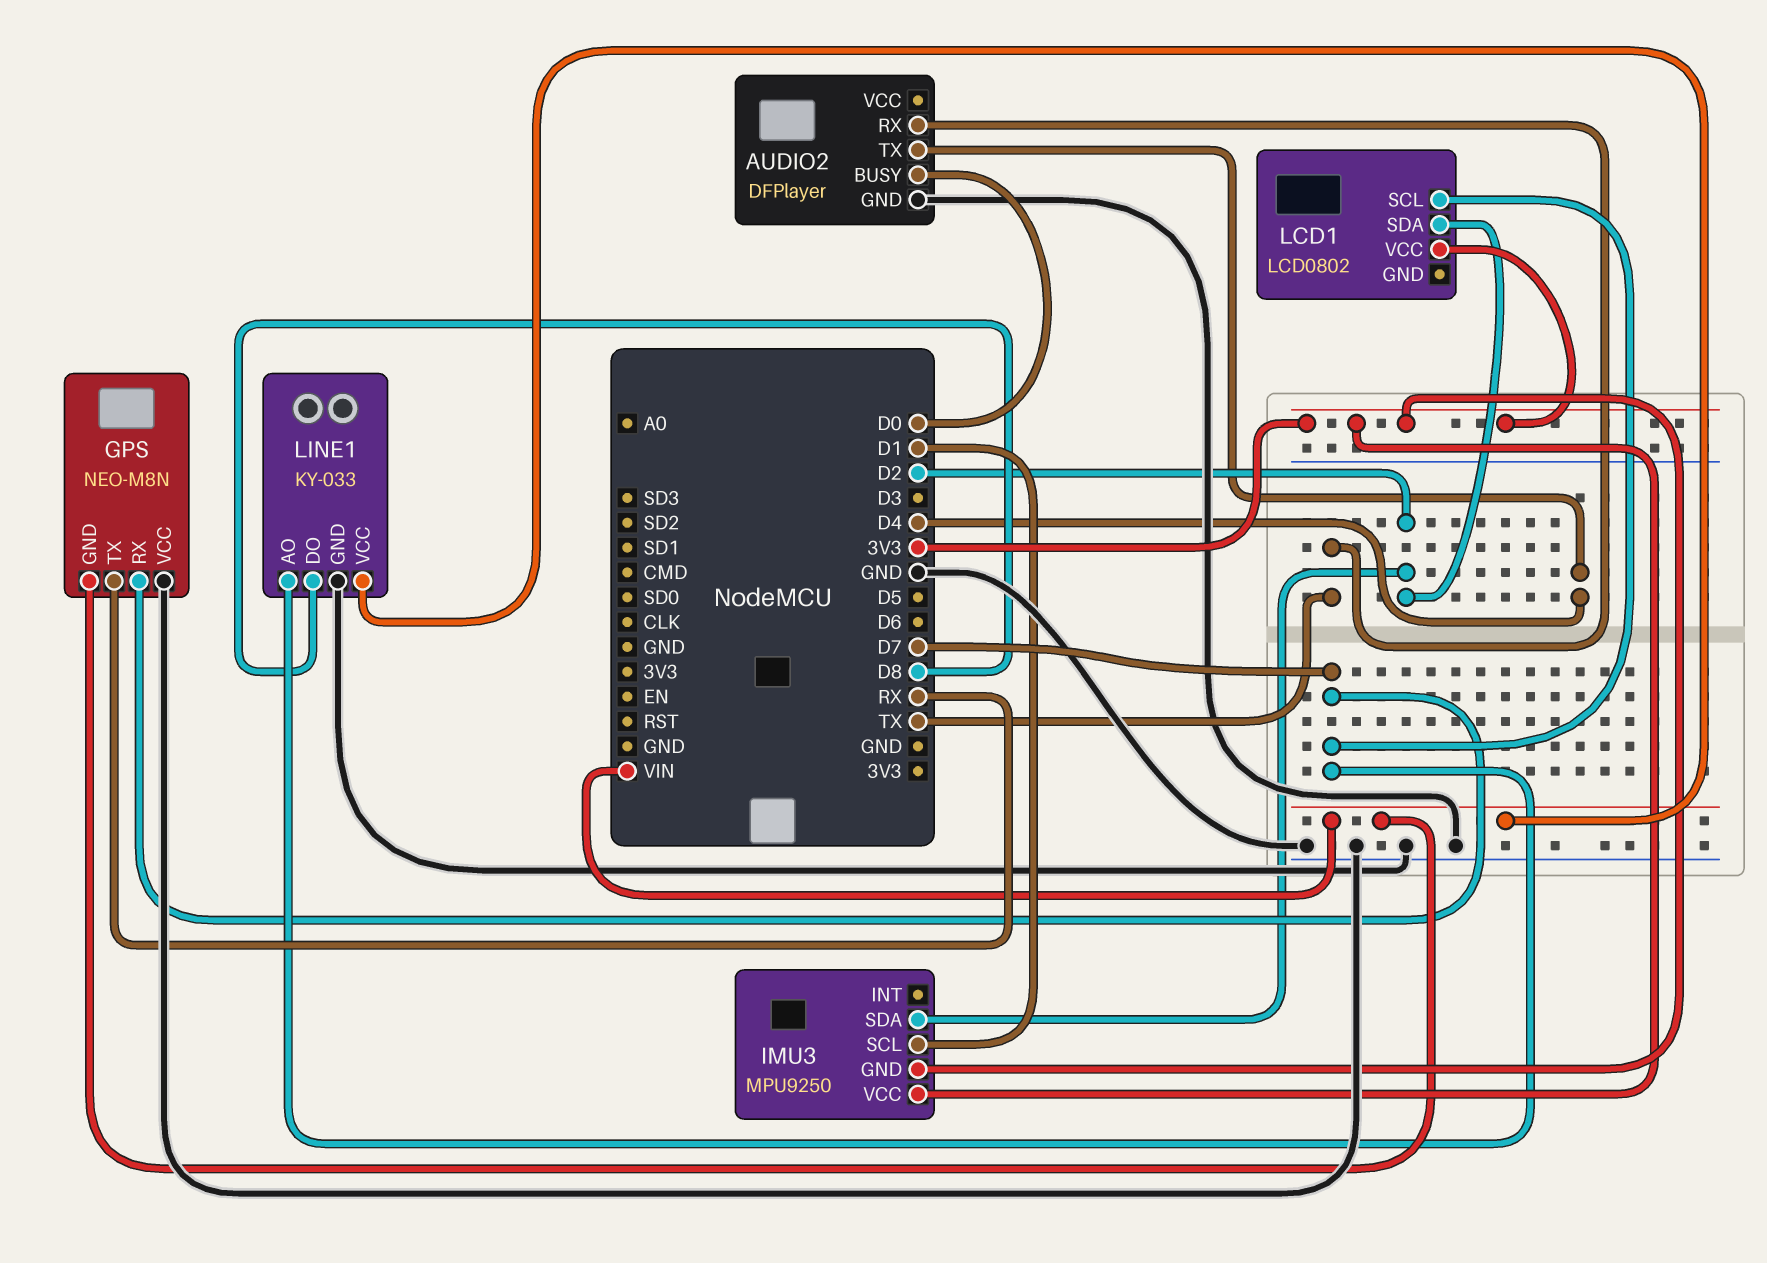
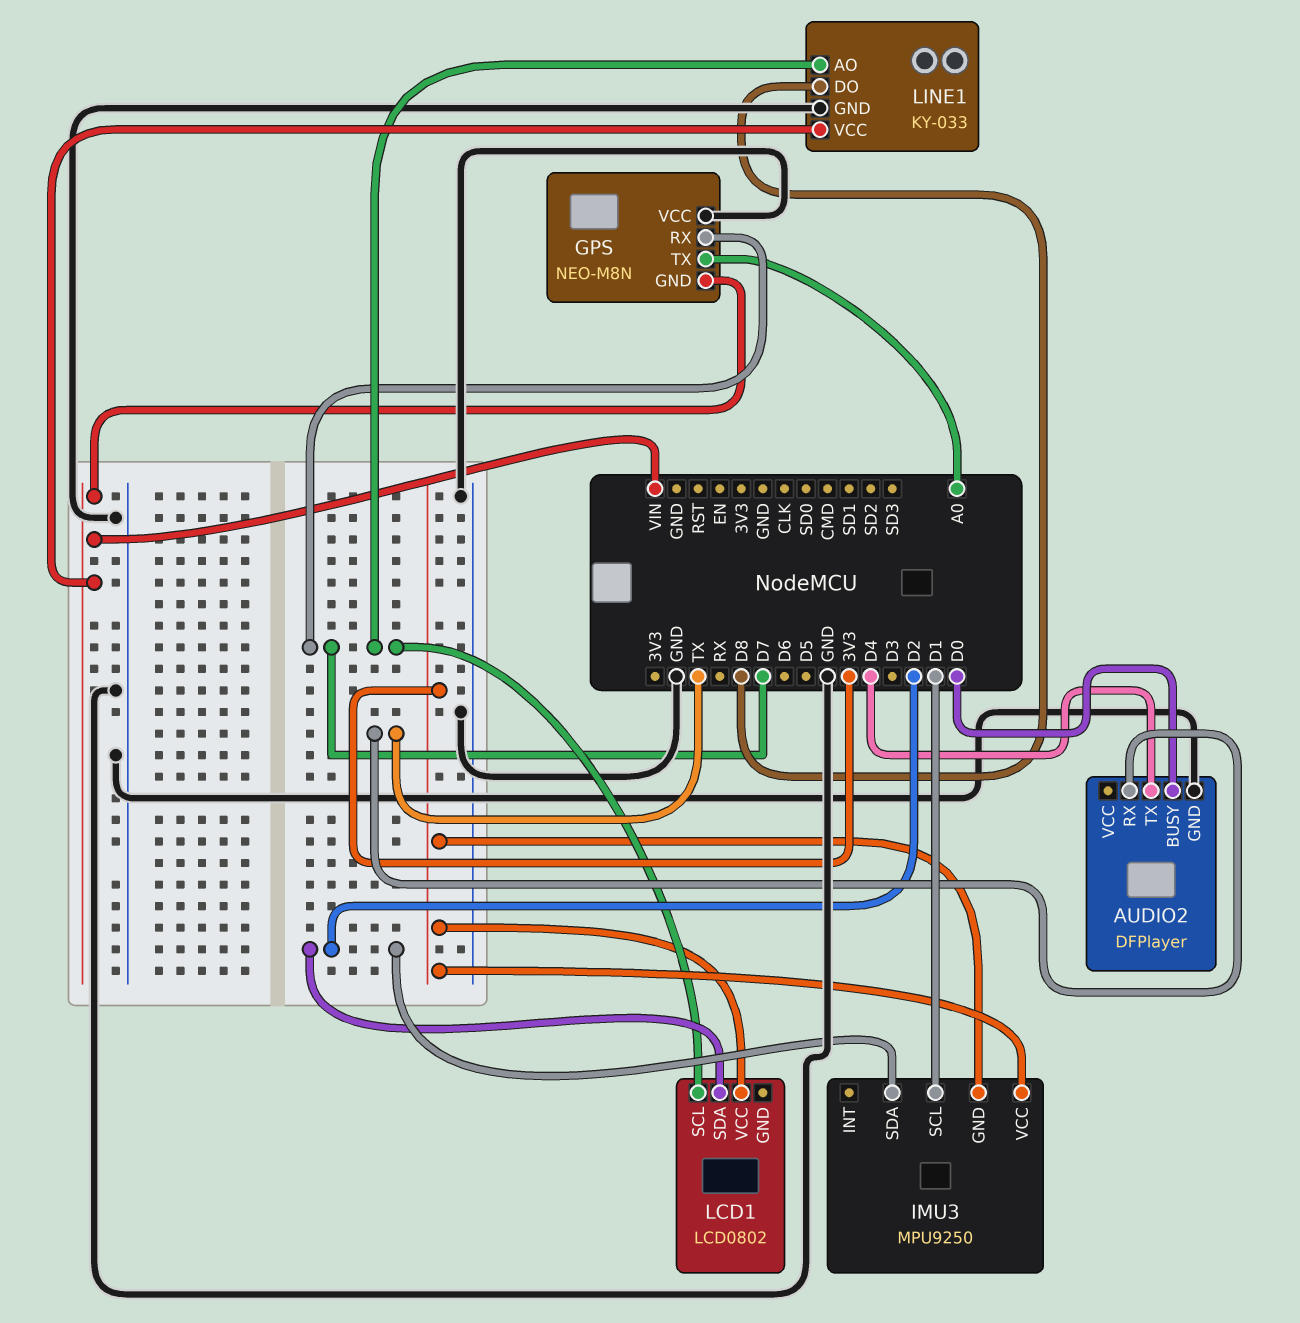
GPS pin TX: RX -> A0

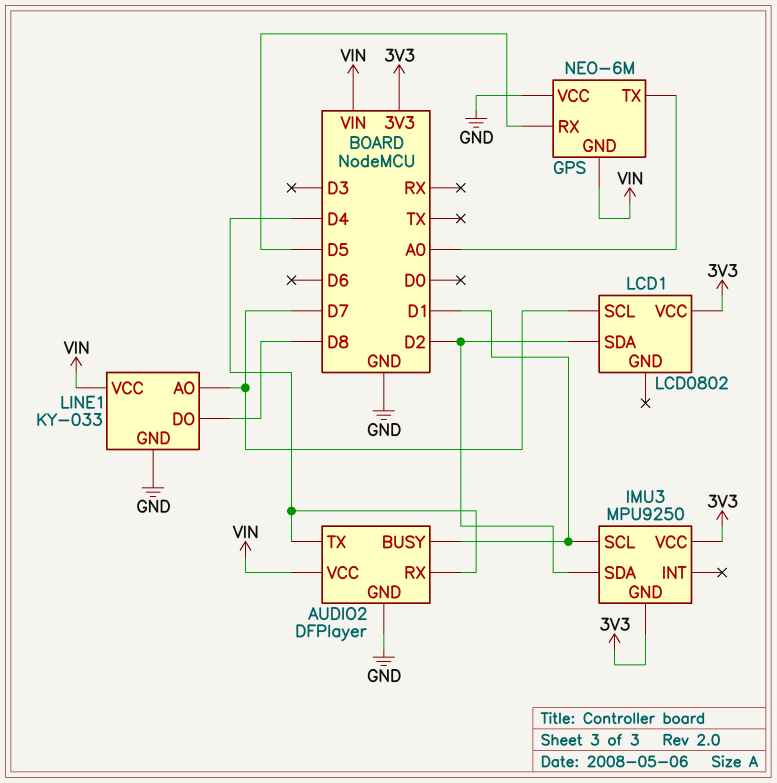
AUDIO2 pin BUSY: D0 -> D1
AUDIO2 pin RX: TX -> D4
AUDIO2 pin VCC: none -> VIN
GPS: NEO-M8N -> NEO-6M
GPS pin RX: D7 -> D5

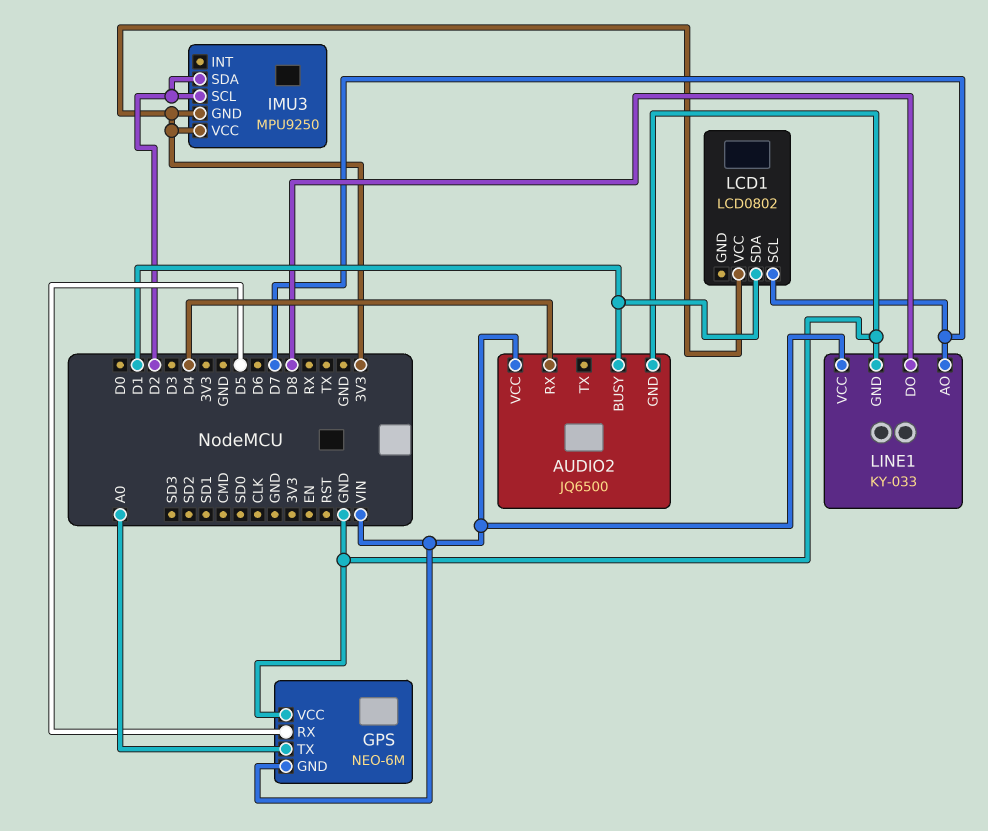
AUDIO2: DFPlayer -> JQ6500
AUDIO2 pin TX: D4 -> none
IMU3 pin SCL: D1 -> D2
LCD1 pin SDA: D2 -> D1

